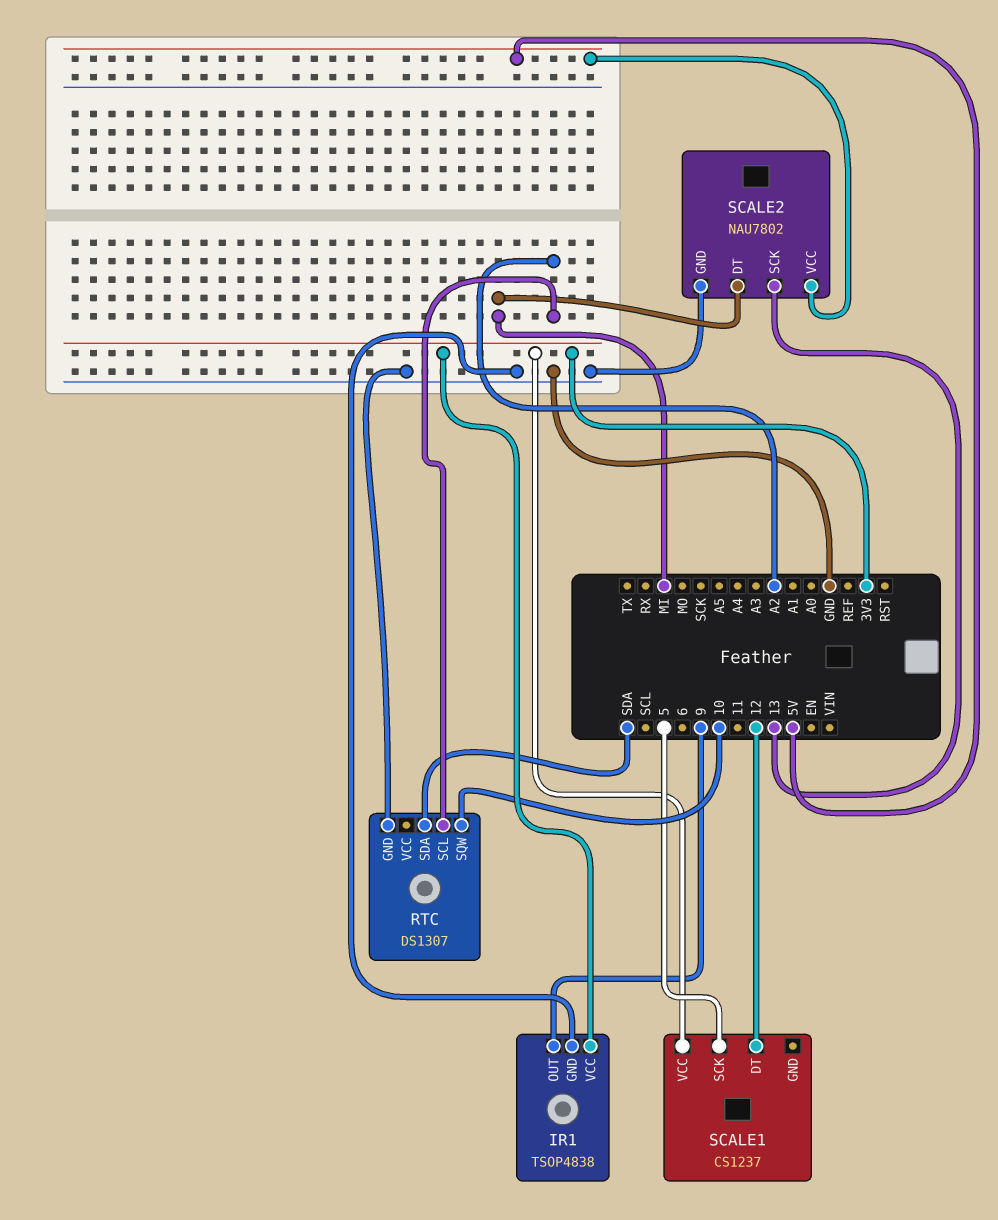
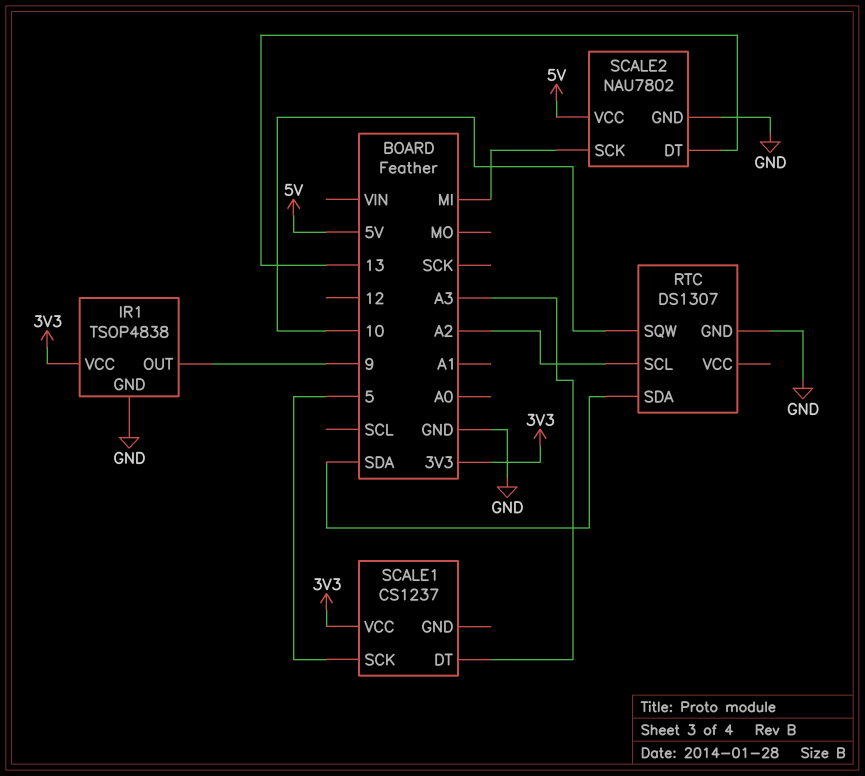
SCALE1 pin DT: 12 -> A3
SCALE2 pin DT: MI -> 13
SCALE2 pin SCK: 13 -> MI

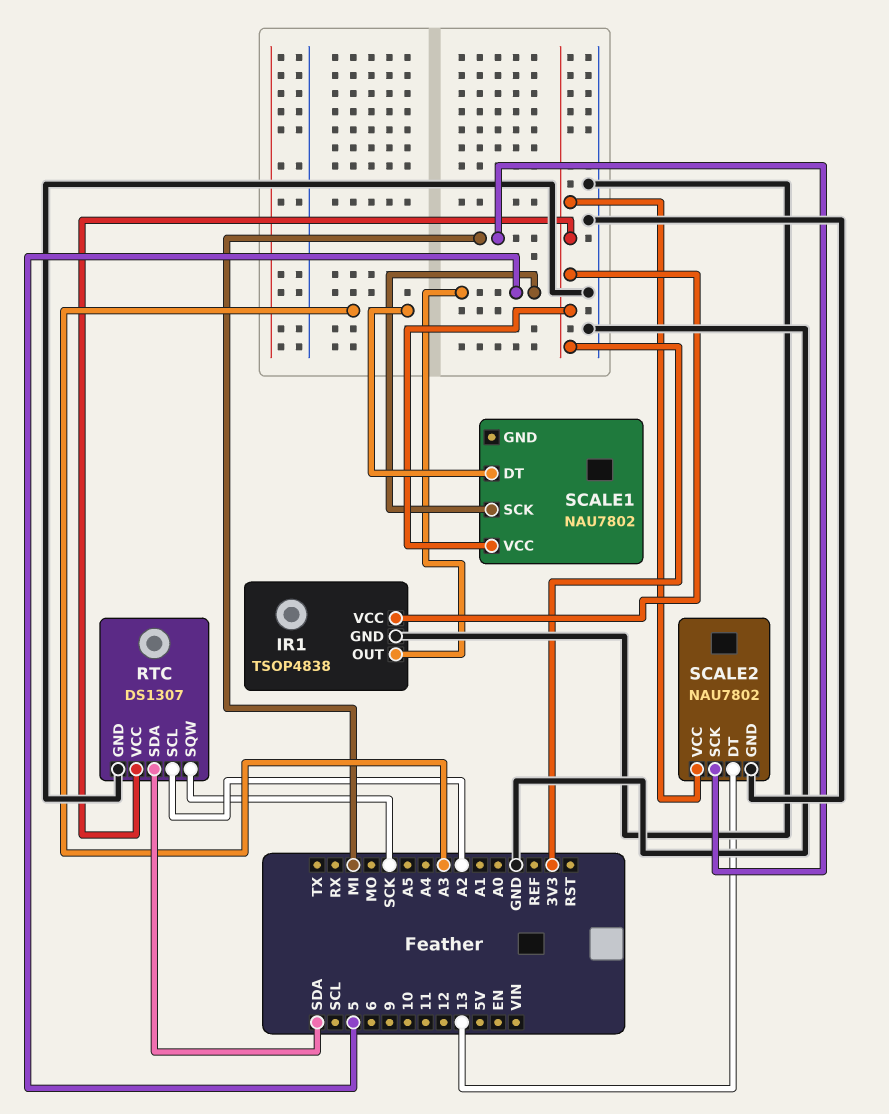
IR1 pin OUT: 9 -> 5
RTC pin SQW: 10 -> SCK
RTC pin VCC: none -> 3V3
SCALE1: CS1237 -> NAU7802
SCALE2 pin VCC: 5V -> 3V3

